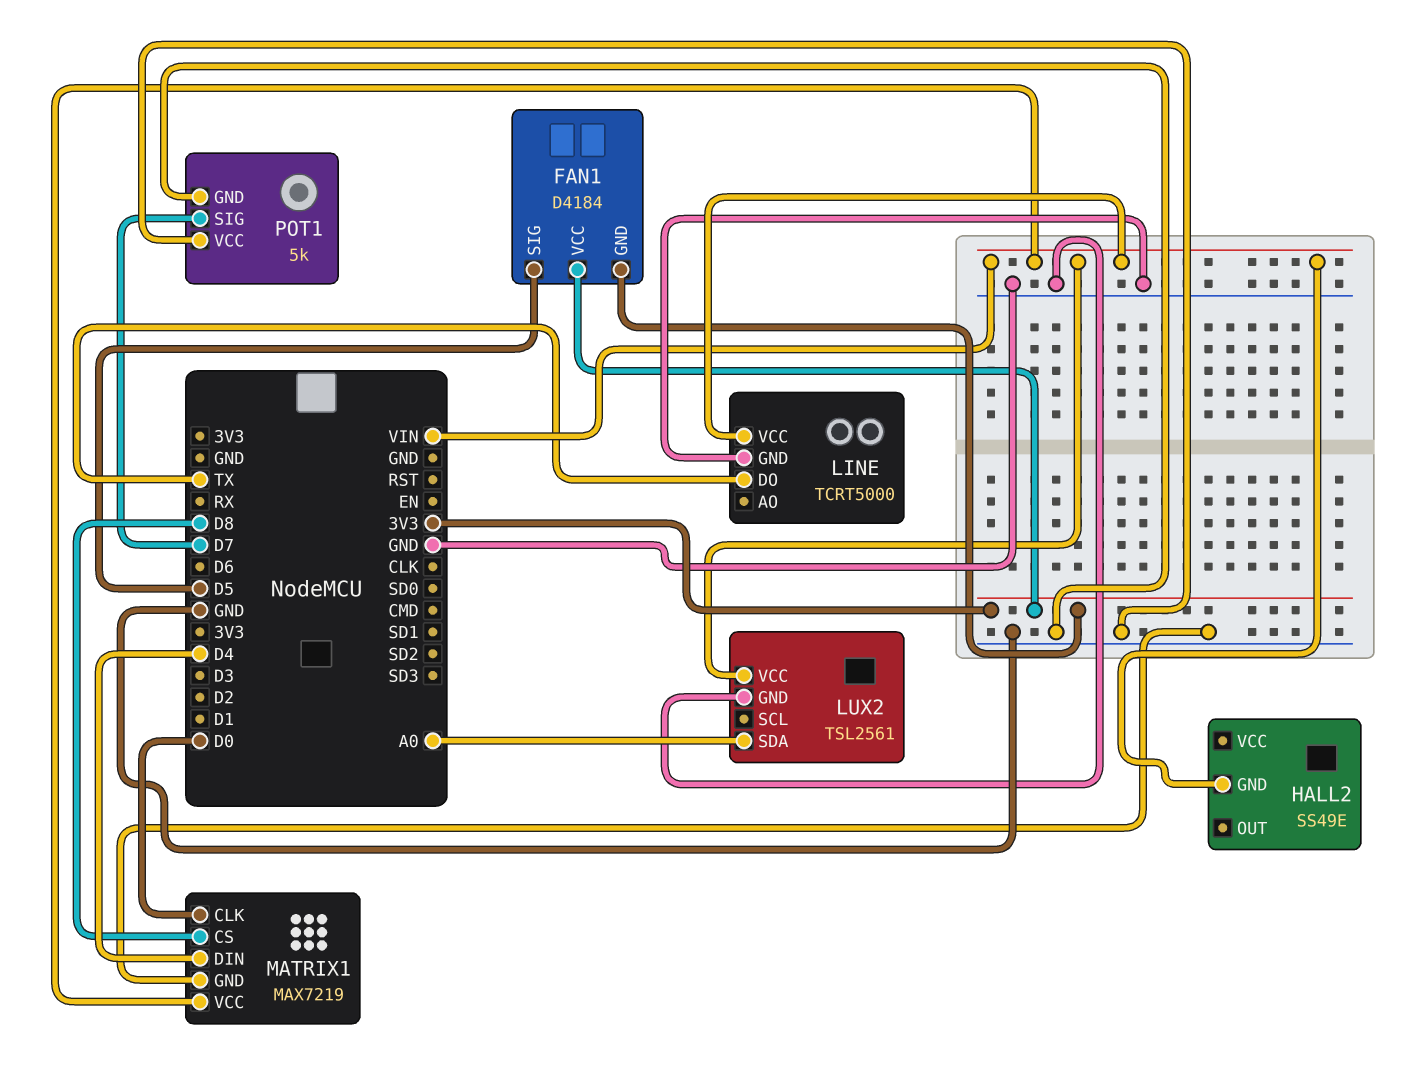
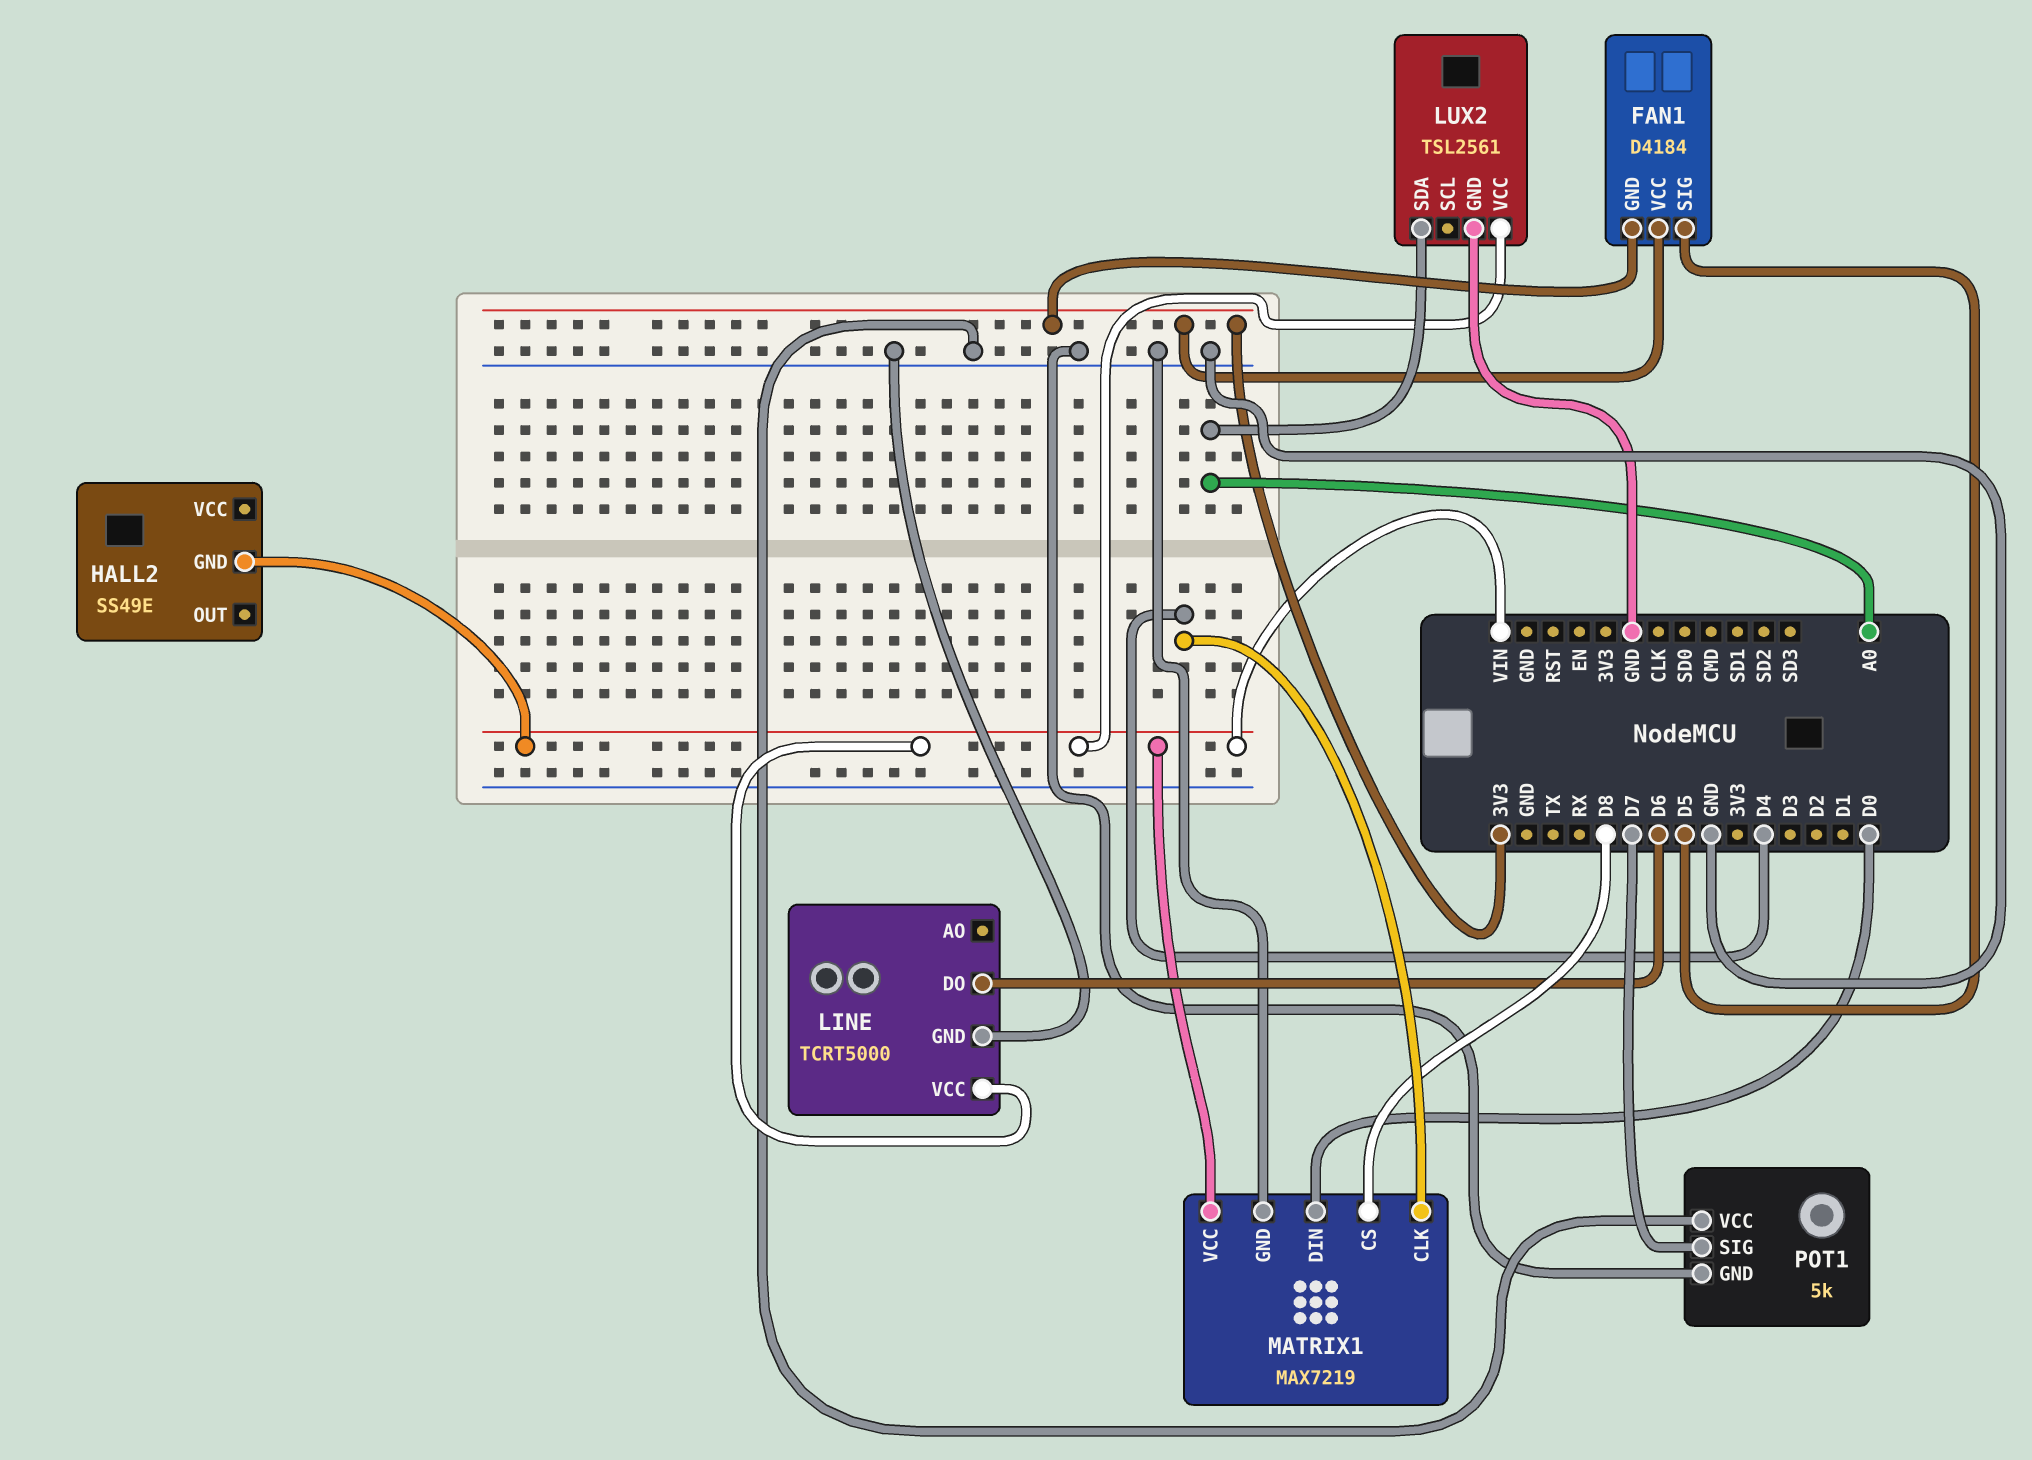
LINE pin DO: TX -> D6
MATRIX1 pin CLK: D0 -> D4
MATRIX1 pin DIN: D4 -> D0

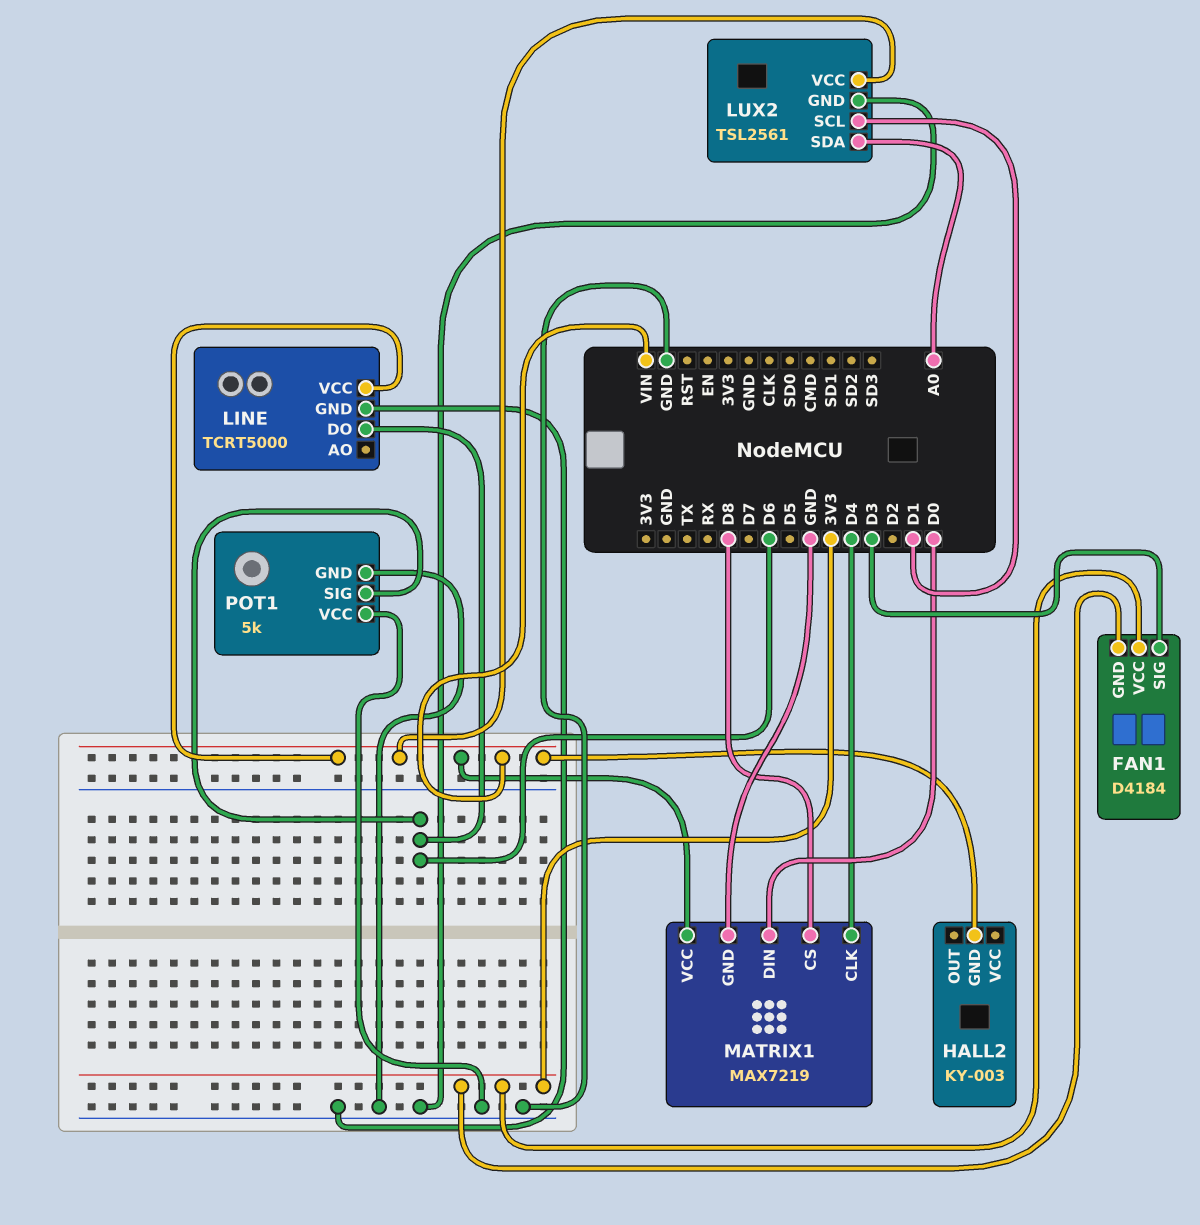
FAN1 pin SIG: D5 -> D3
HALL2: SS49E -> KY-003
LUX2 pin SCL: none -> D1
POT1 pin SIG: D7 -> D6

